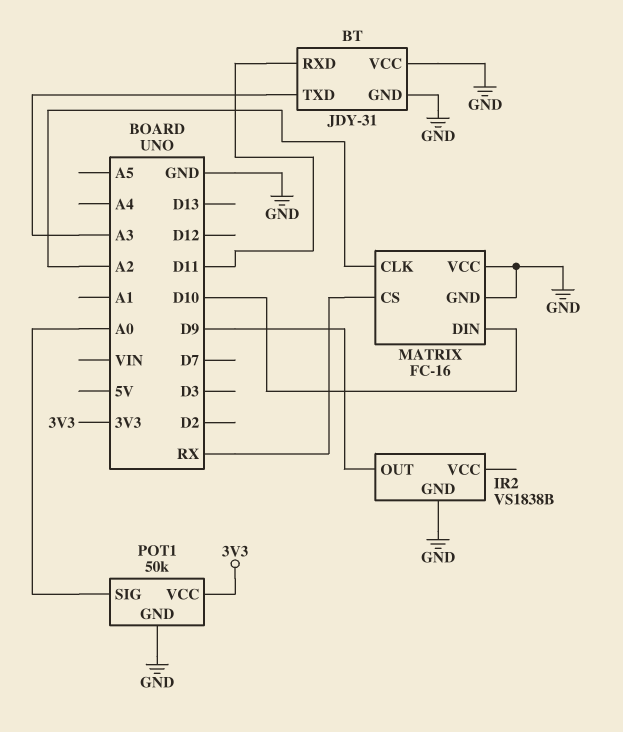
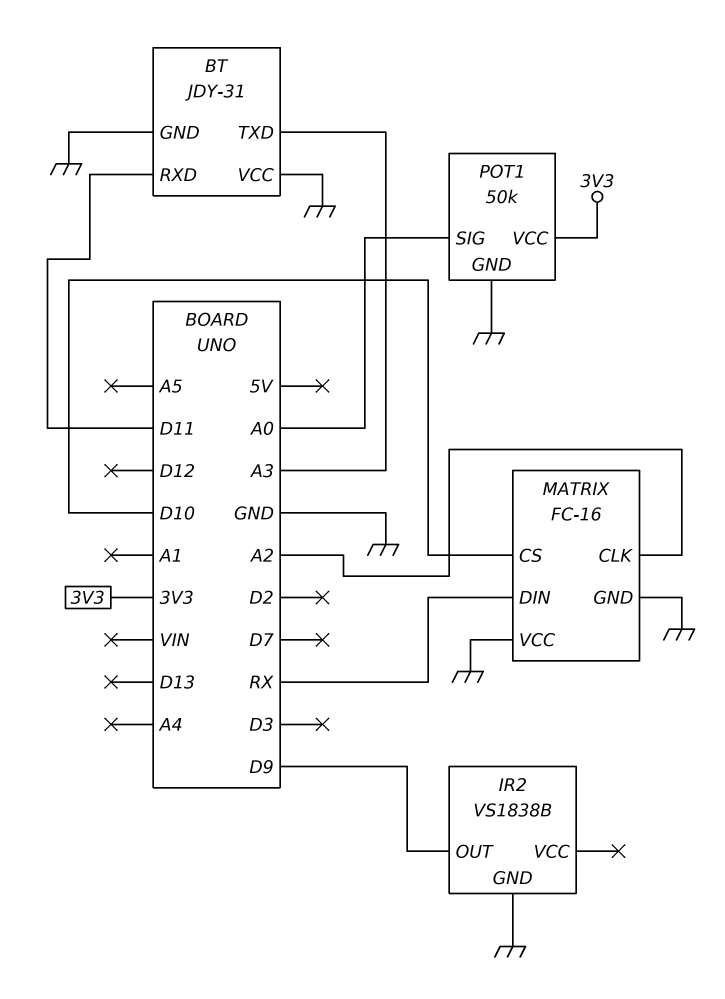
MATRIX pin CS: RX -> D10
MATRIX pin DIN: D10 -> RX

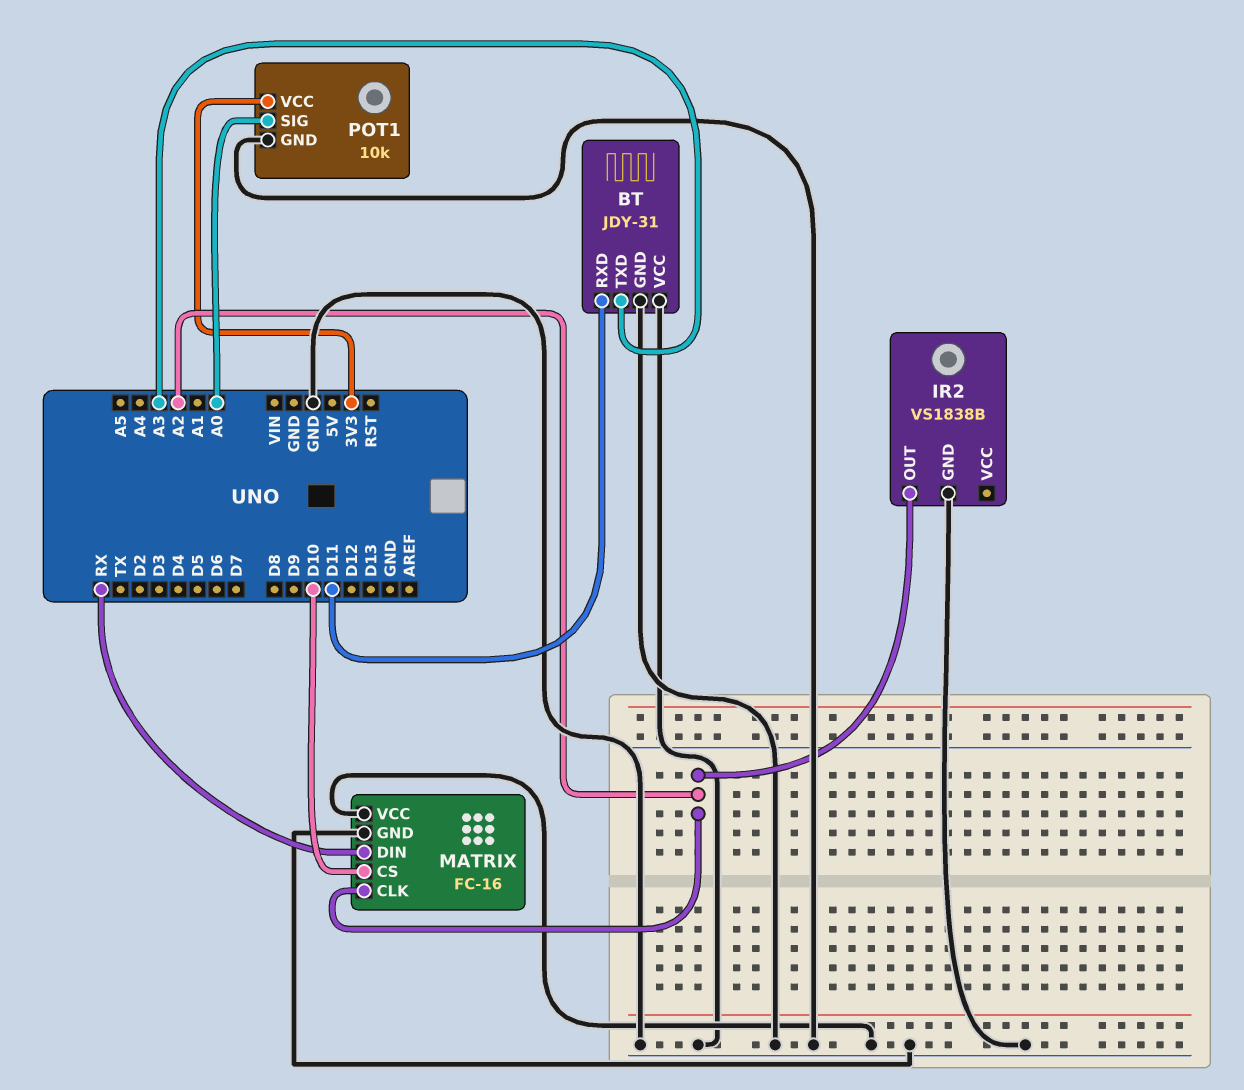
IR2 pin OUT: D9 -> A2
POT1: 50k -> 10k

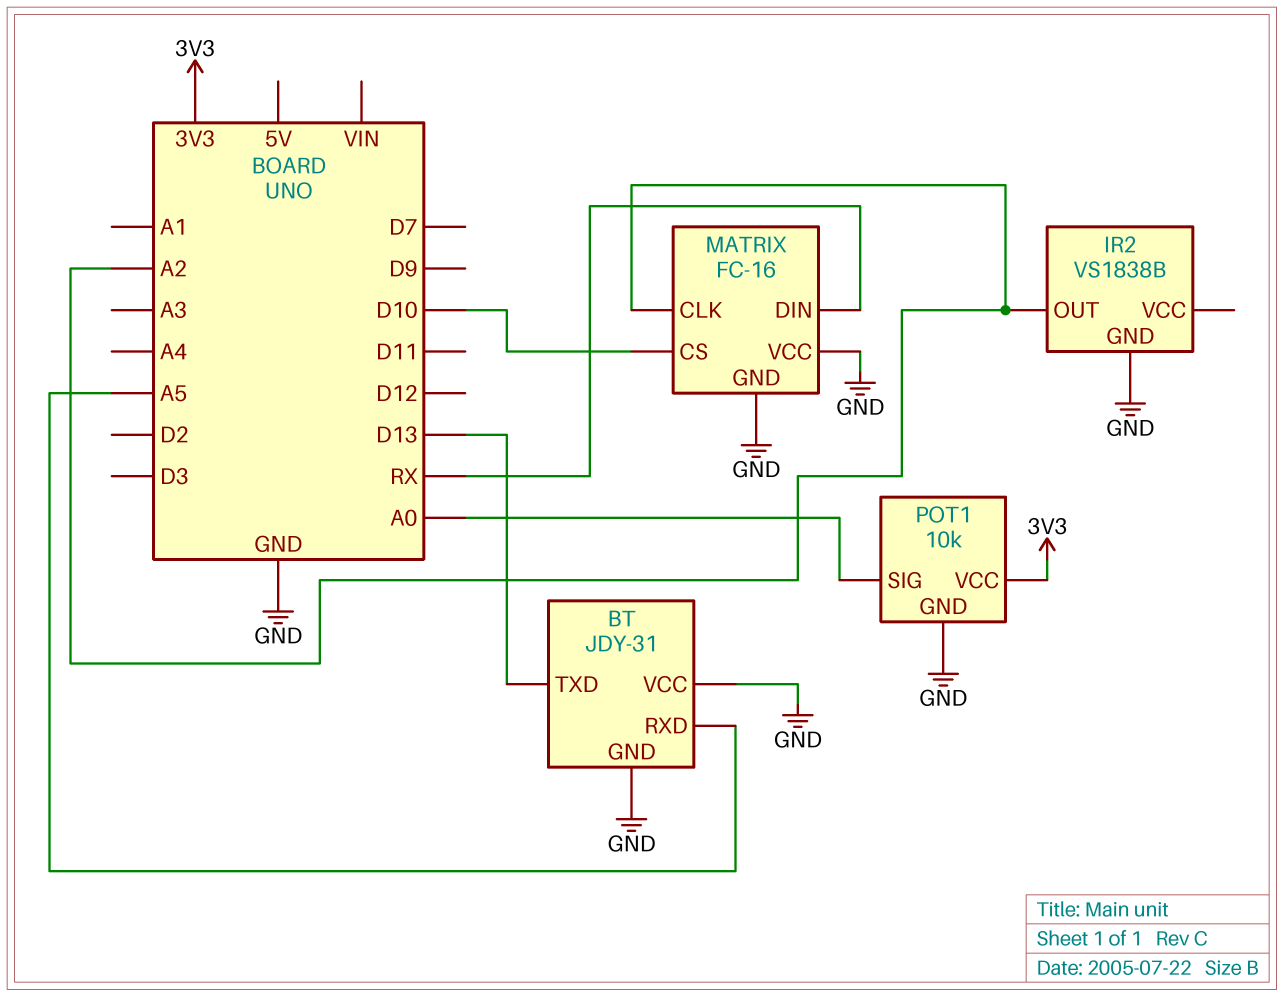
BT pin RXD: D11 -> A5
BT pin TXD: A3 -> D13

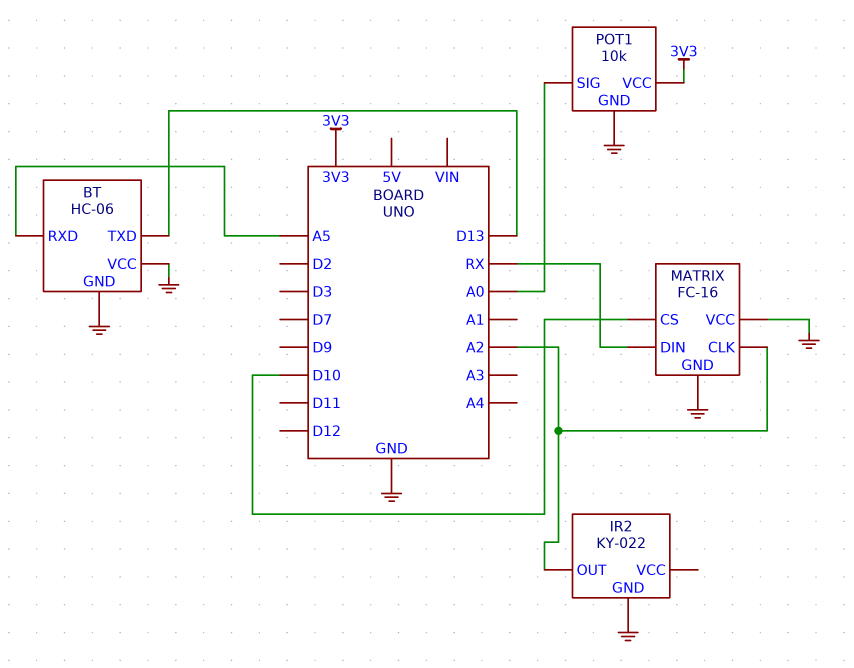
BT: JDY-31 -> HC-06
IR2: VS1838B -> KY-022

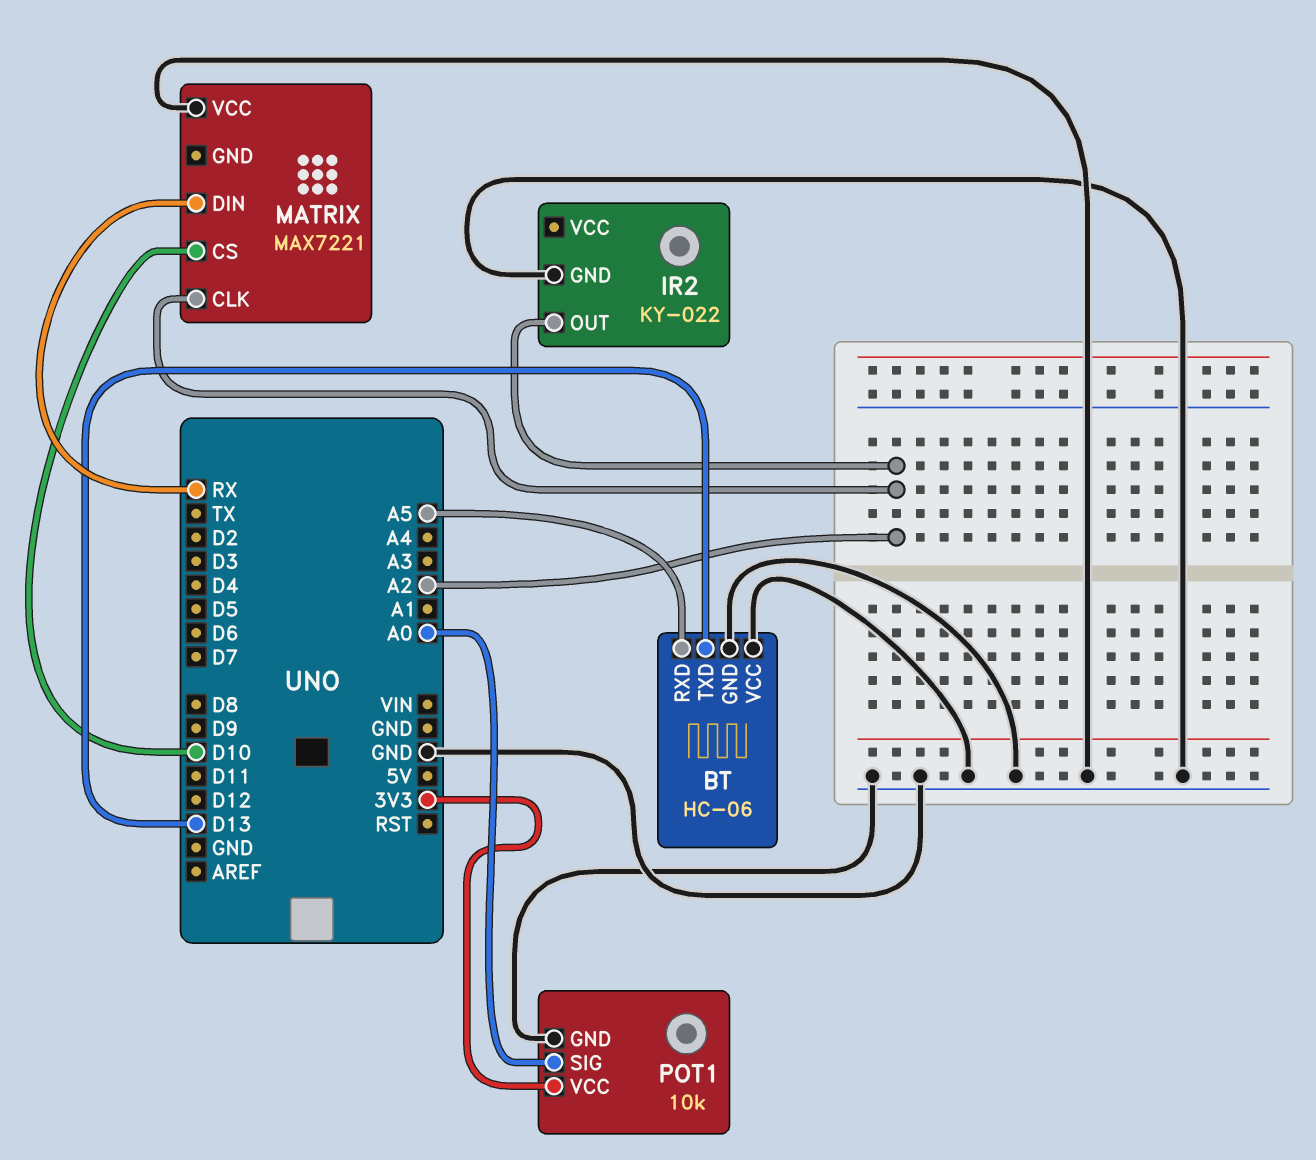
MATRIX: FC-16 -> MAX7221
MATRIX pin GND: GND -> none

